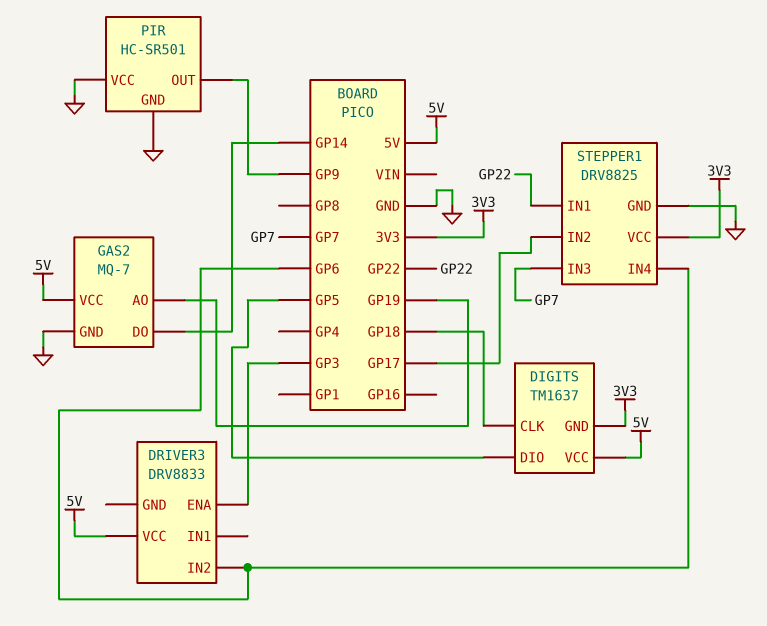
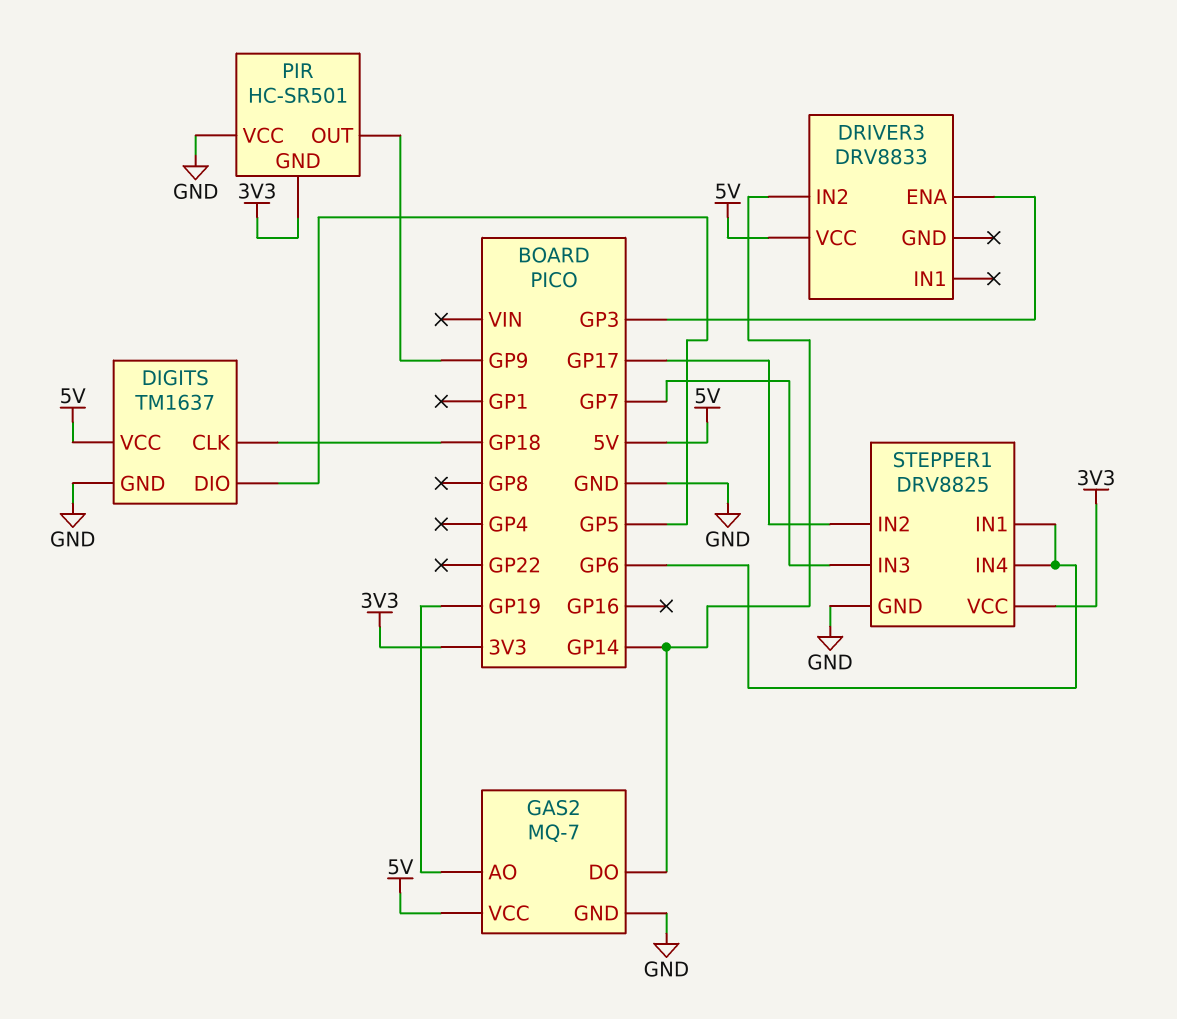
DIGITS pin GND: 3V3 -> GND
DRIVER3 pin IN2: GP6 -> GP14
PIR pin GND: GND -> 3V3
STEPPER1 pin IN1: GP22 -> GP6

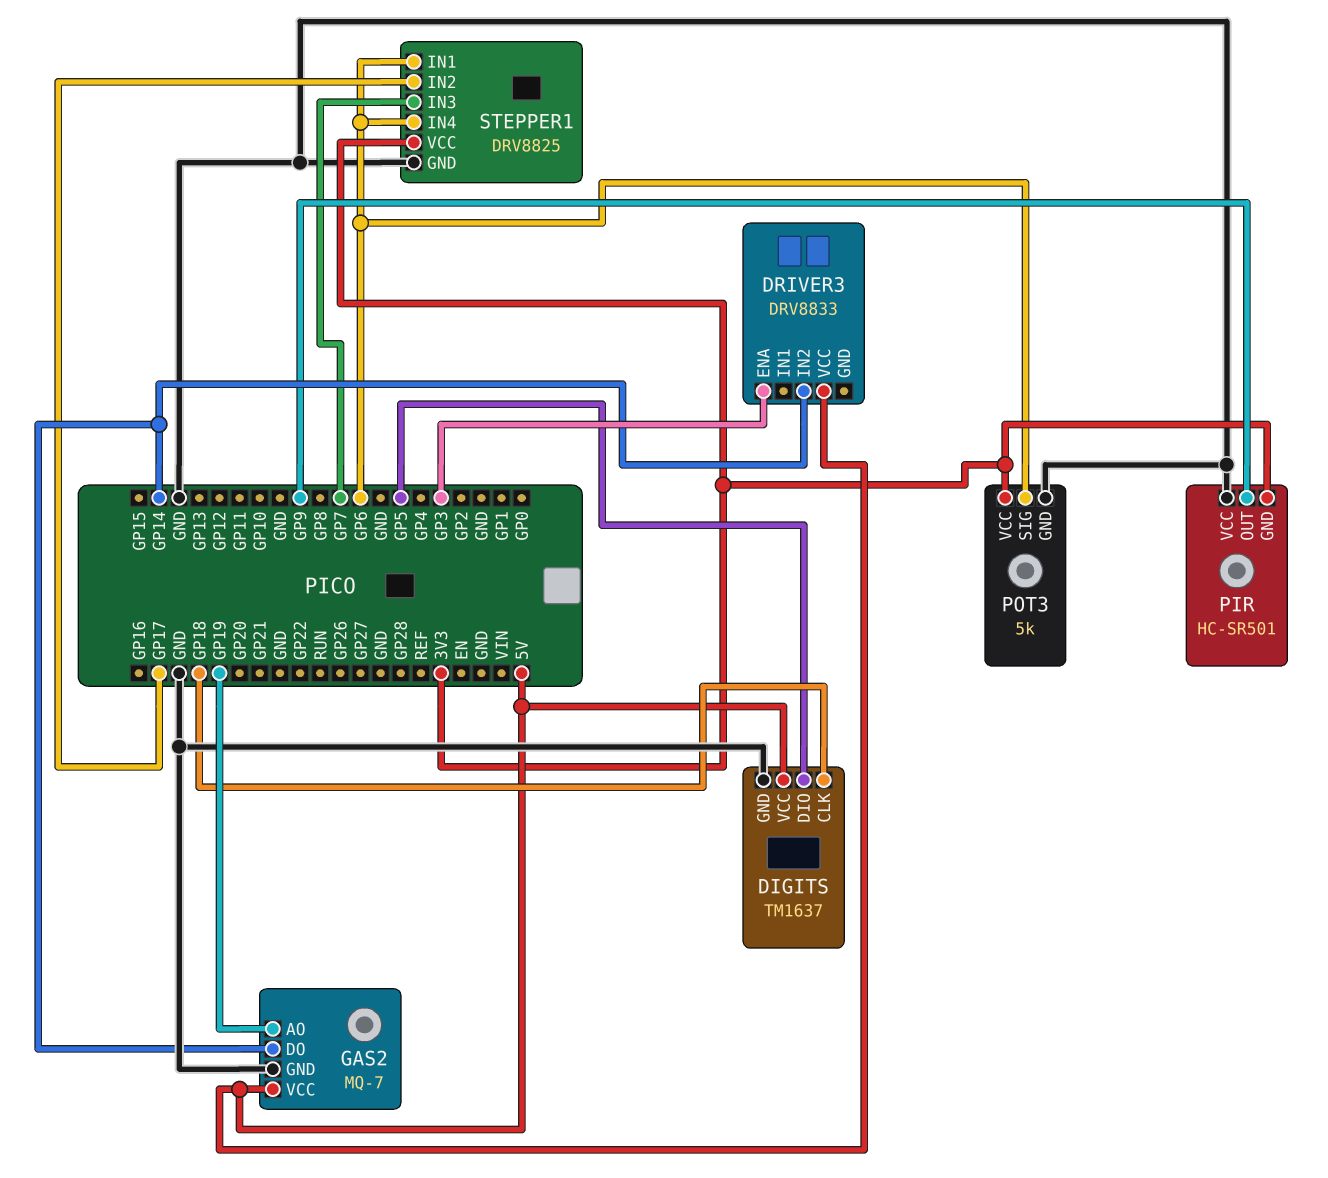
POT3: none -> 5k
POT3 pin GND: none -> GND
POT3 pin SIG: none -> GP6
POT3 pin VCC: none -> 3V3

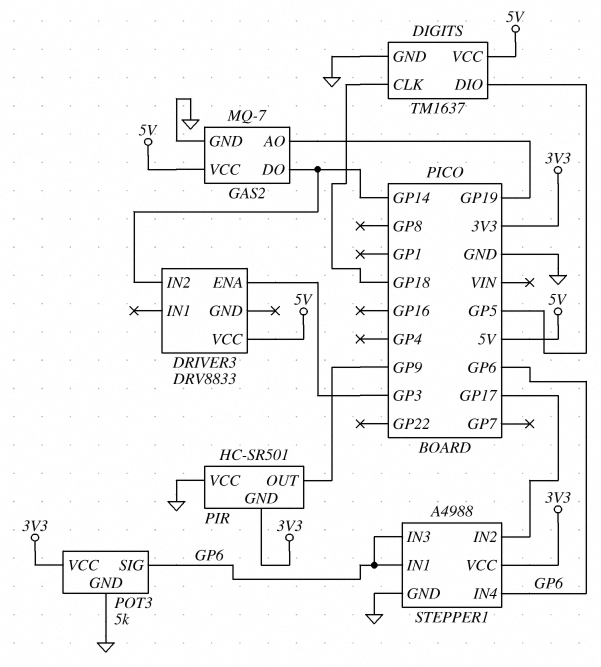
STEPPER1: DRV8825 -> A4988
STEPPER1 pin IN3: GP7 -> GP6

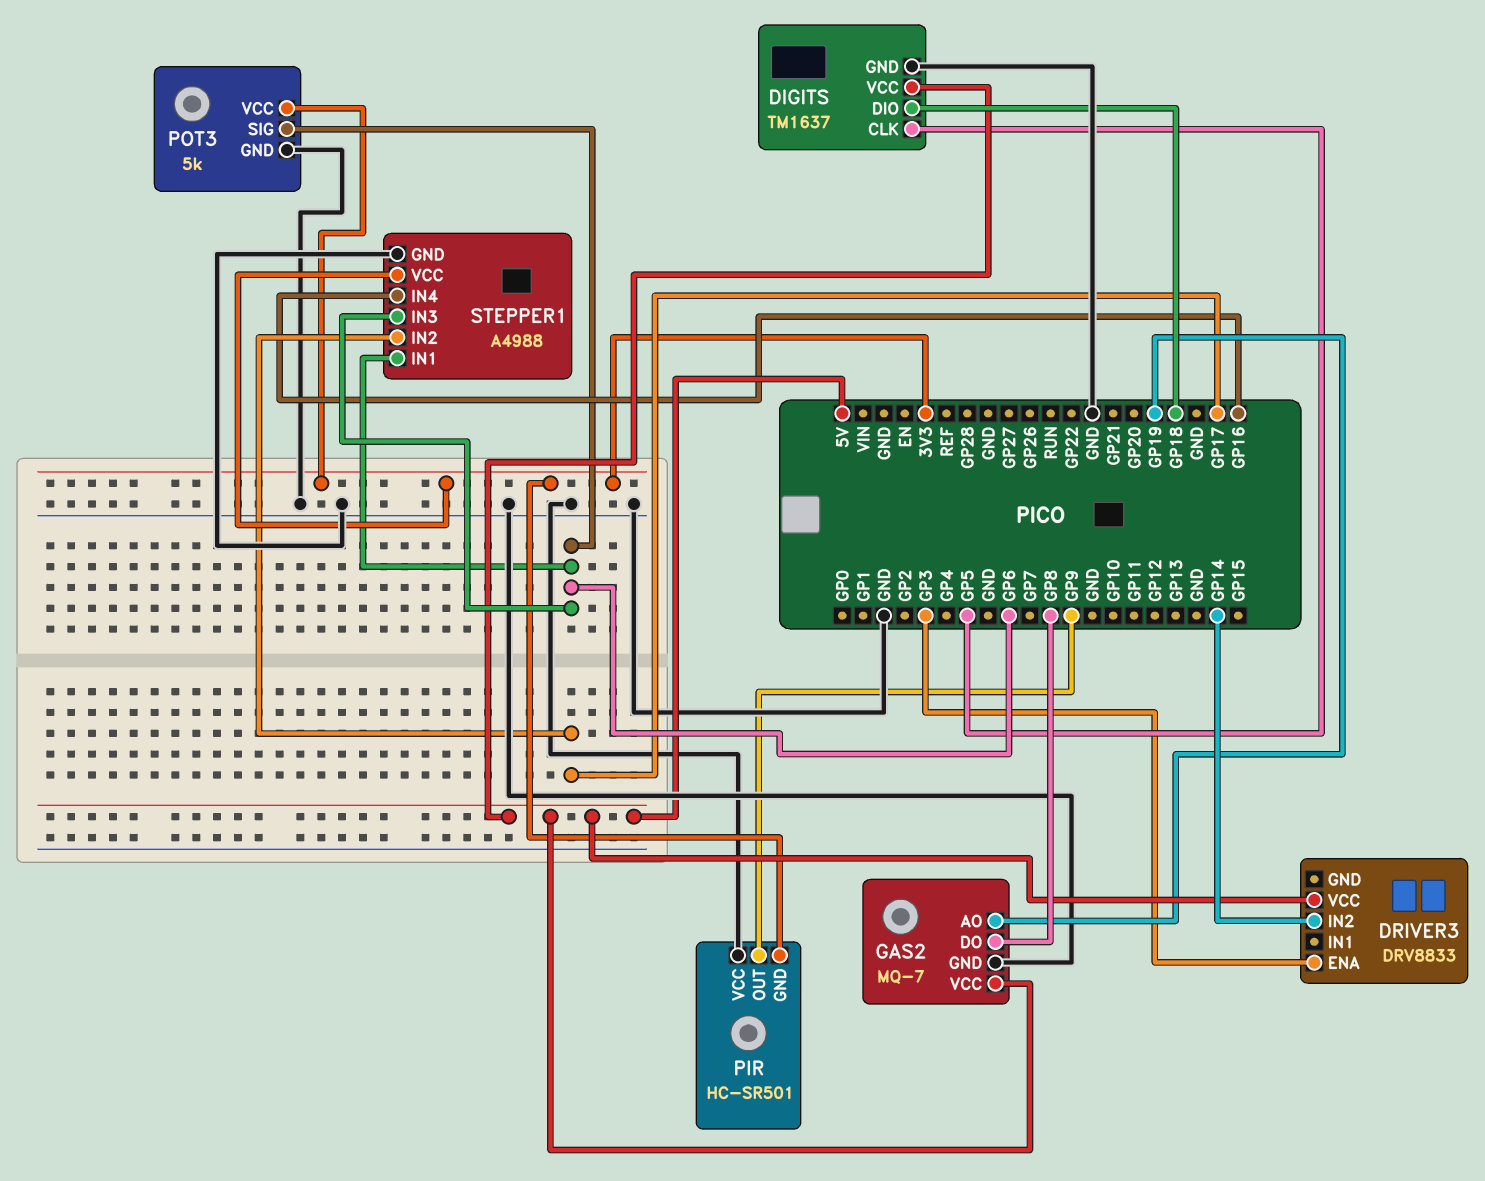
DIGITS pin CLK: GP18 -> GP5
DIGITS pin DIO: GP5 -> GP18
GAS2 pin DO: GP14 -> GP8
STEPPER1 pin IN4: GP6 -> GP16

